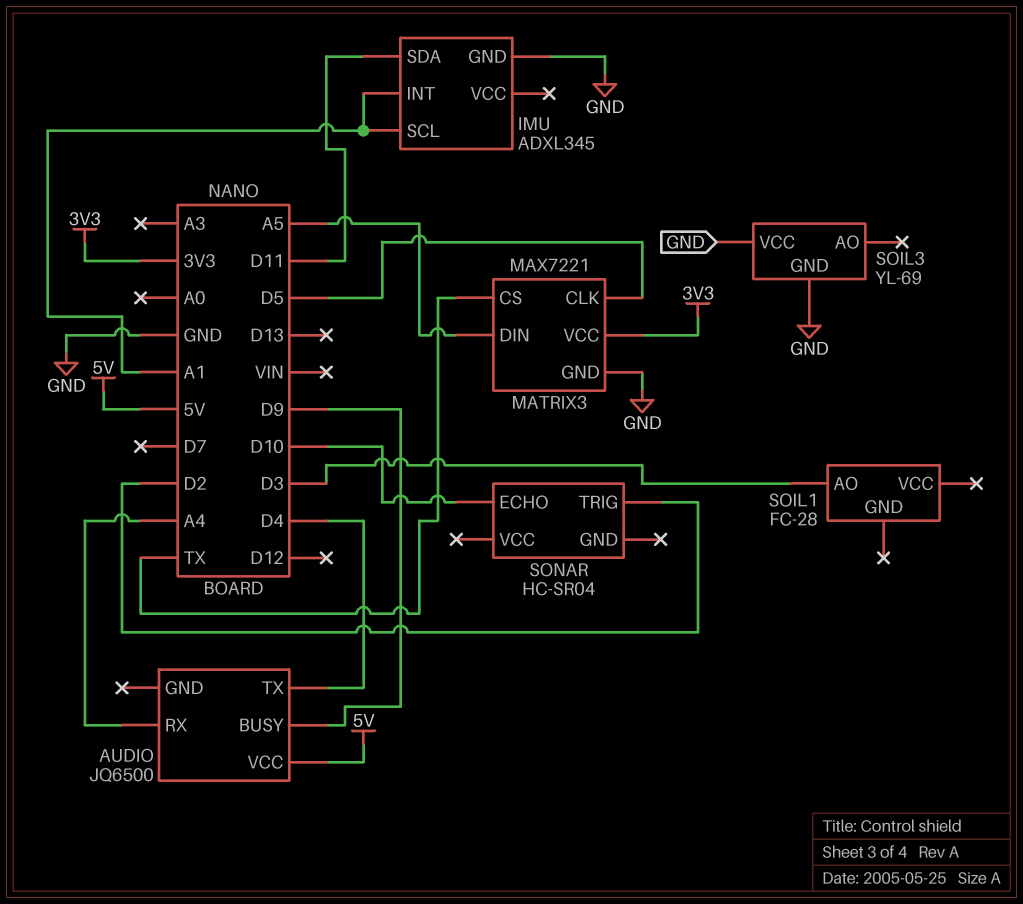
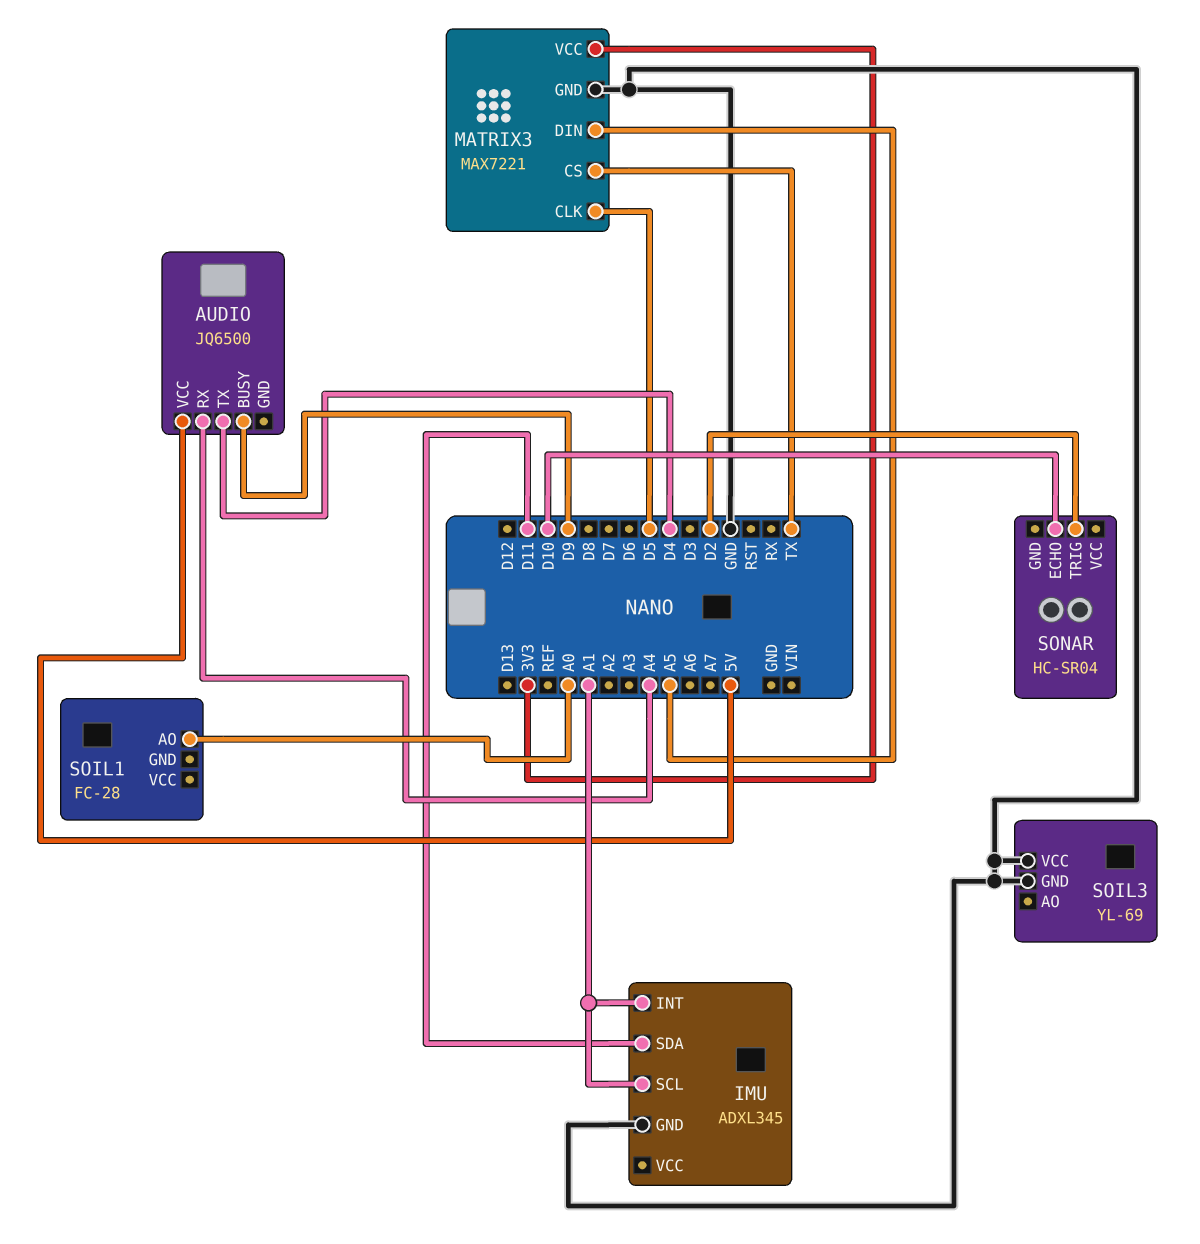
SOIL1 pin AO: D3 -> A0

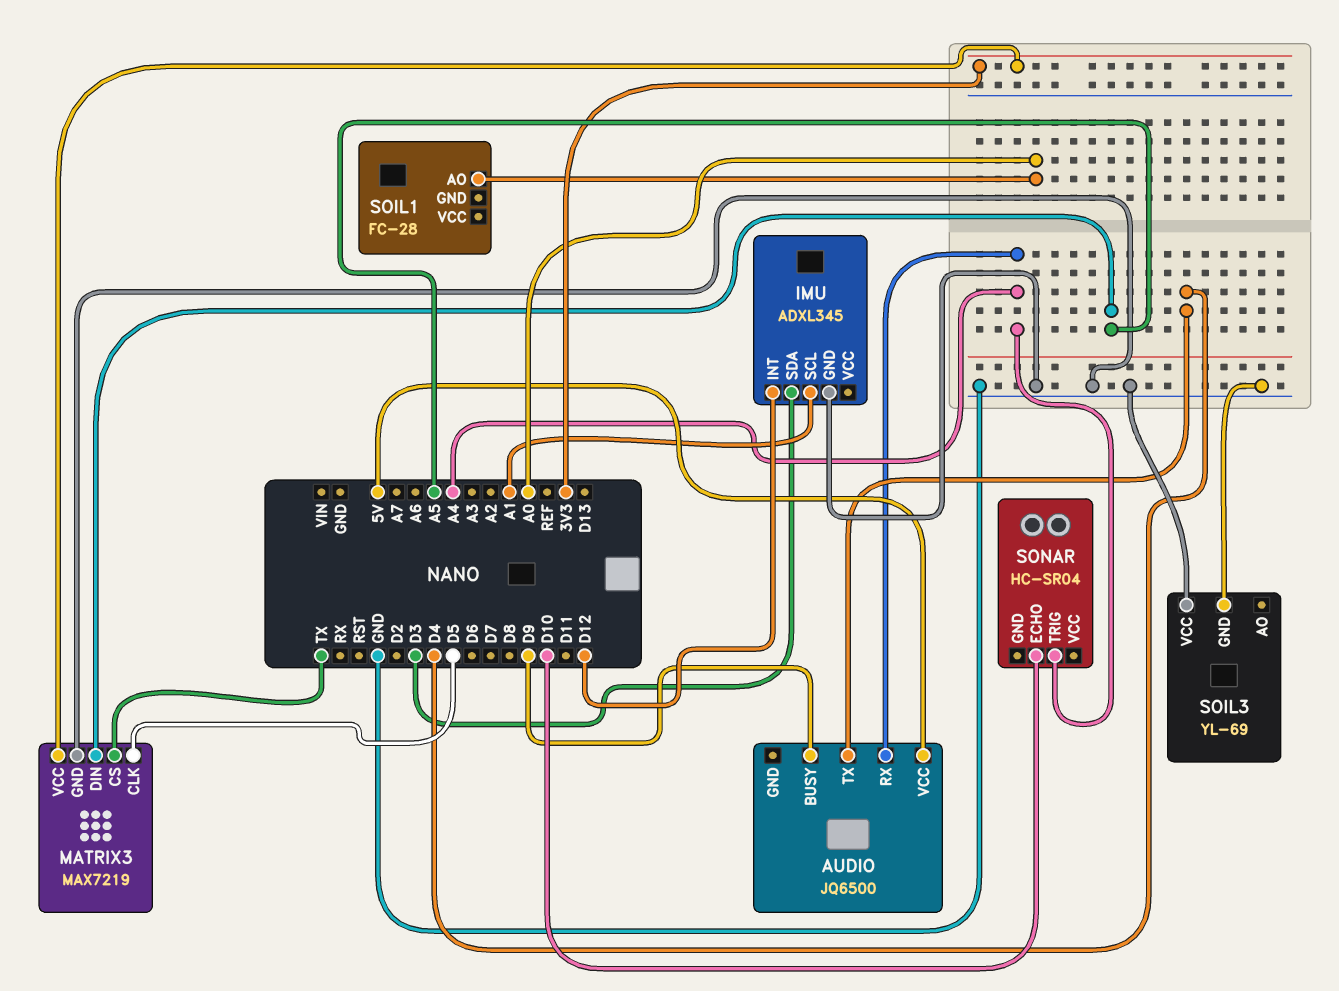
IMU pin INT: A1 -> D12
IMU pin SDA: D11 -> D3
MATRIX3: MAX7221 -> MAX7219
SONAR pin TRIG: D2 -> A4

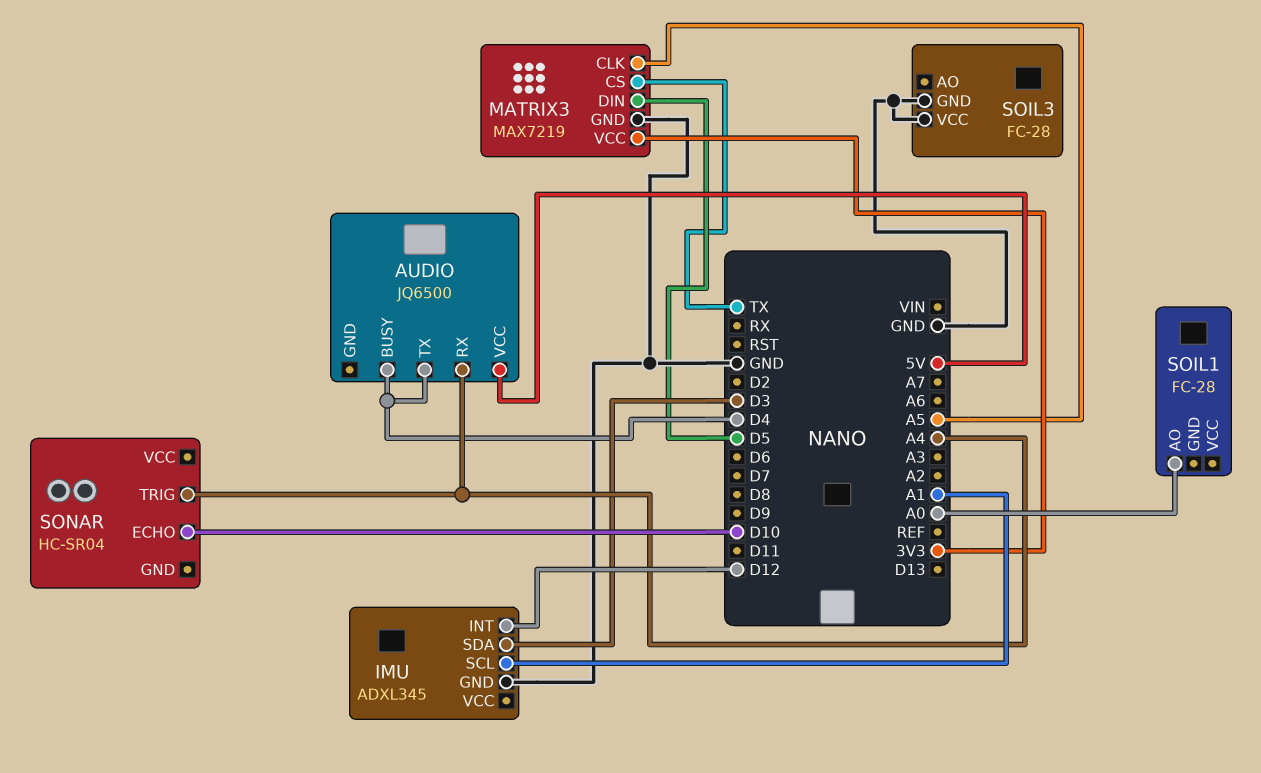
AUDIO pin BUSY: D9 -> D4
MATRIX3 pin CLK: D5 -> A5
MATRIX3 pin DIN: A5 -> D5
SOIL3: YL-69 -> FC-28

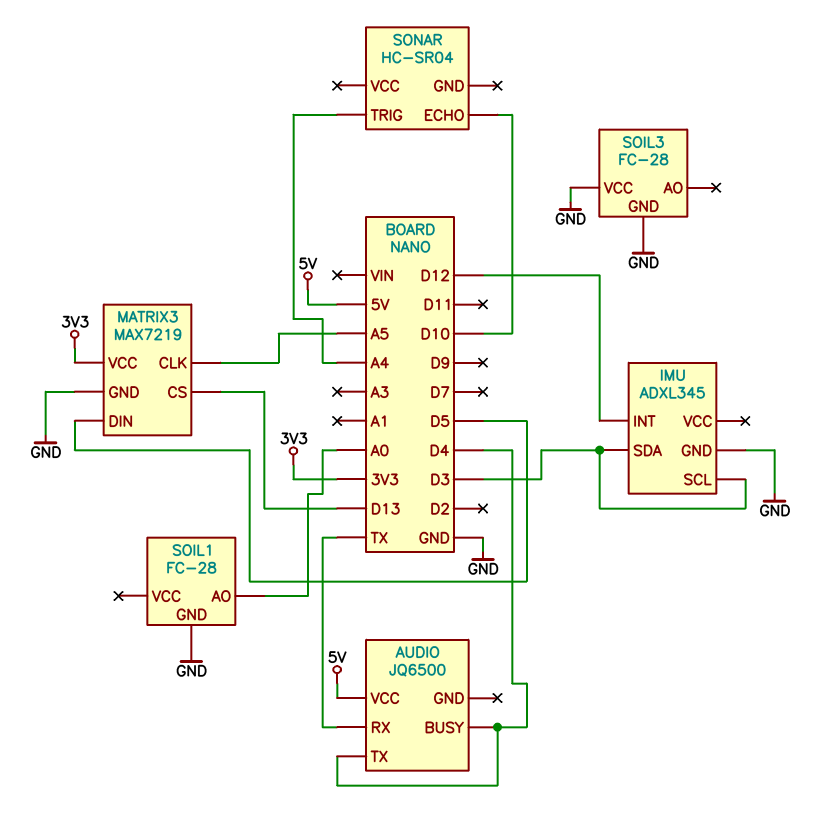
AUDIO pin RX: A4 -> TX
IMU pin SCL: A1 -> D3
MATRIX3 pin CS: TX -> D13
SOIL1 pin GND: none -> GND

